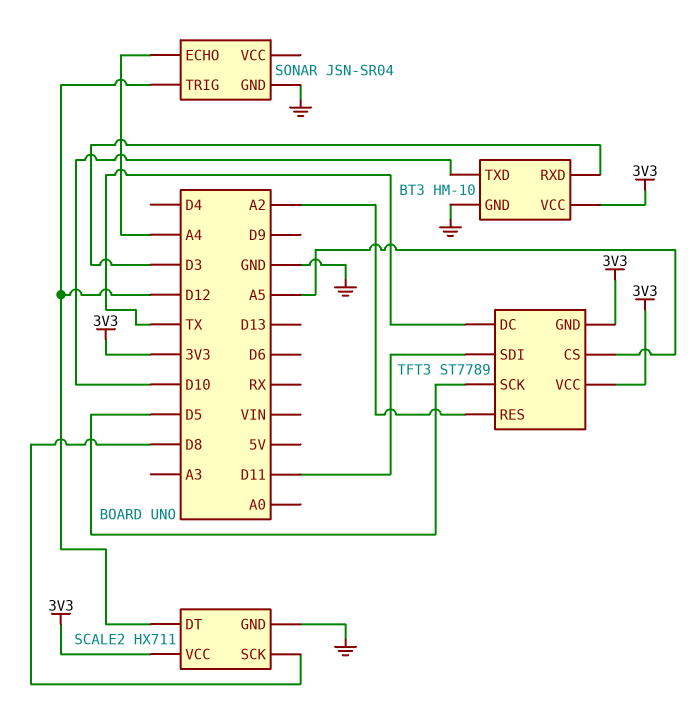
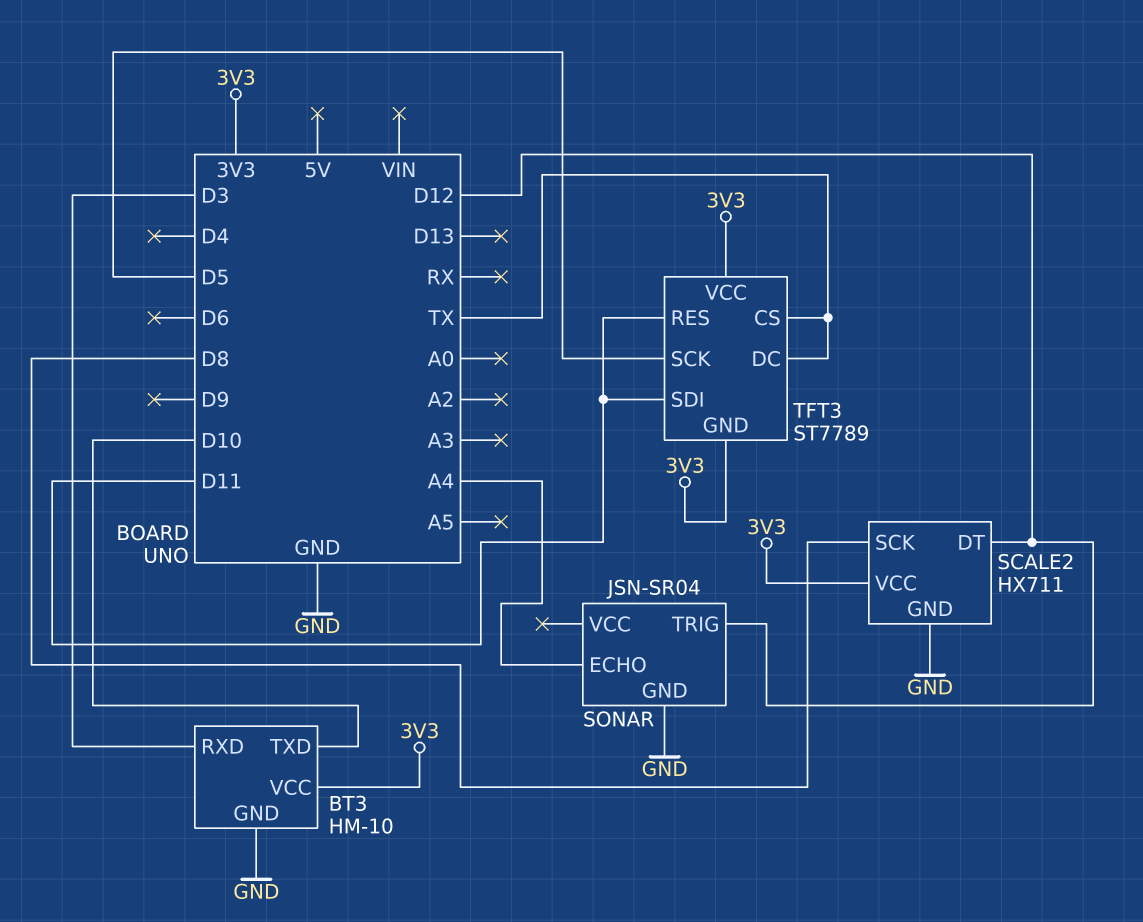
TFT3 pin CS: A5 -> TX
TFT3 pin RES: A2 -> D11

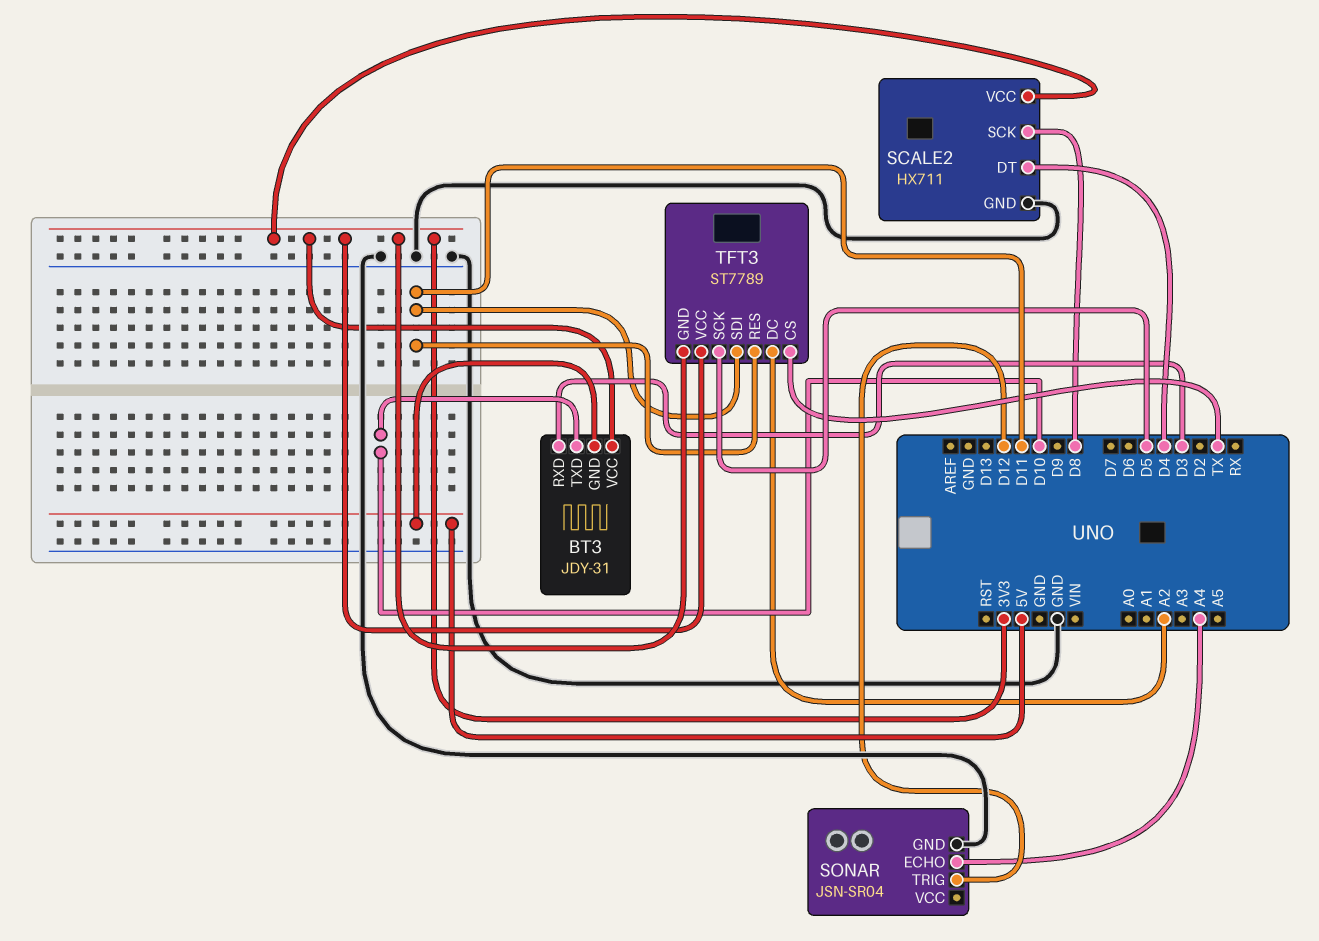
BT3: HM-10 -> JDY-31
BT3 pin GND: GND -> 5V
SCALE2 pin DT: D12 -> D4
TFT3 pin DC: TX -> A2

